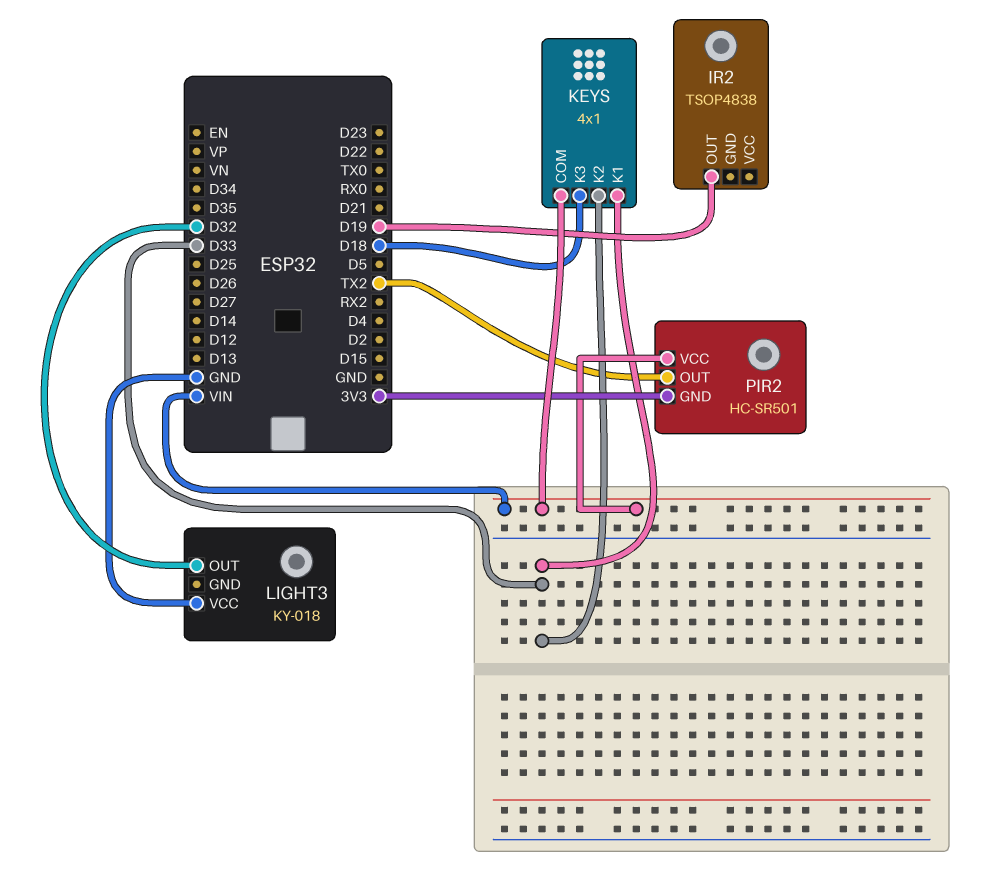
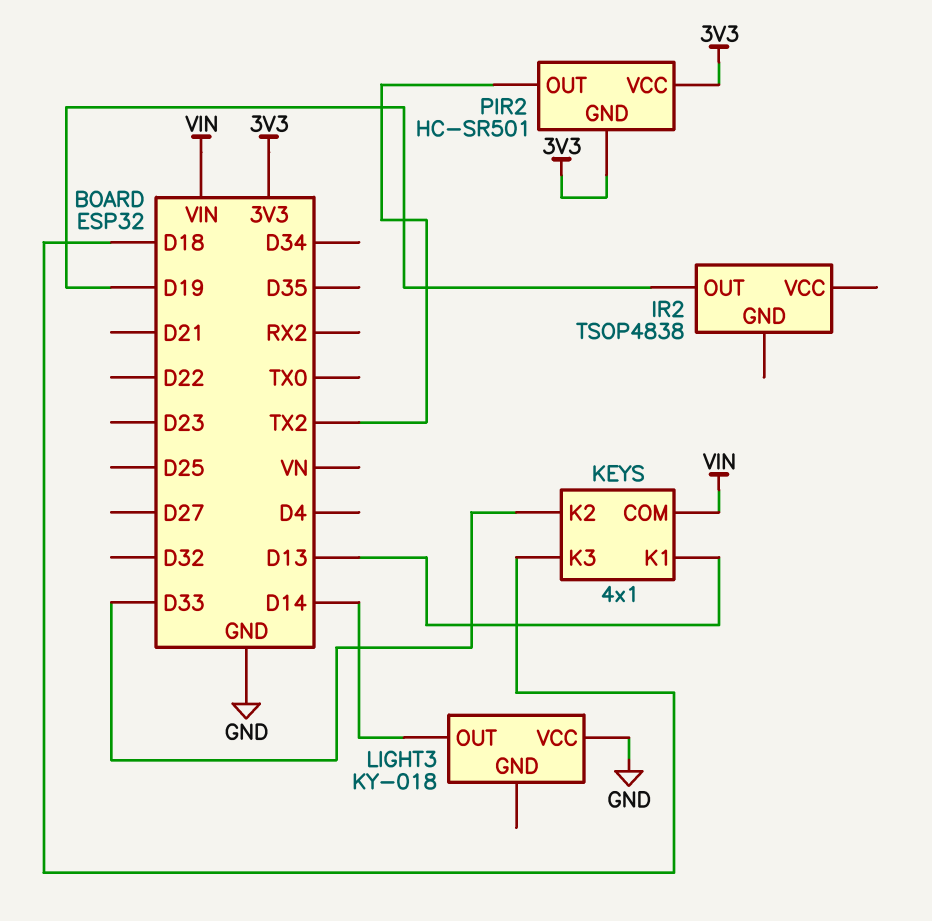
KEYS pin K1: D33 -> D13
LIGHT3 pin OUT: D32 -> D14
PIR2 pin VCC: VIN -> 3V3

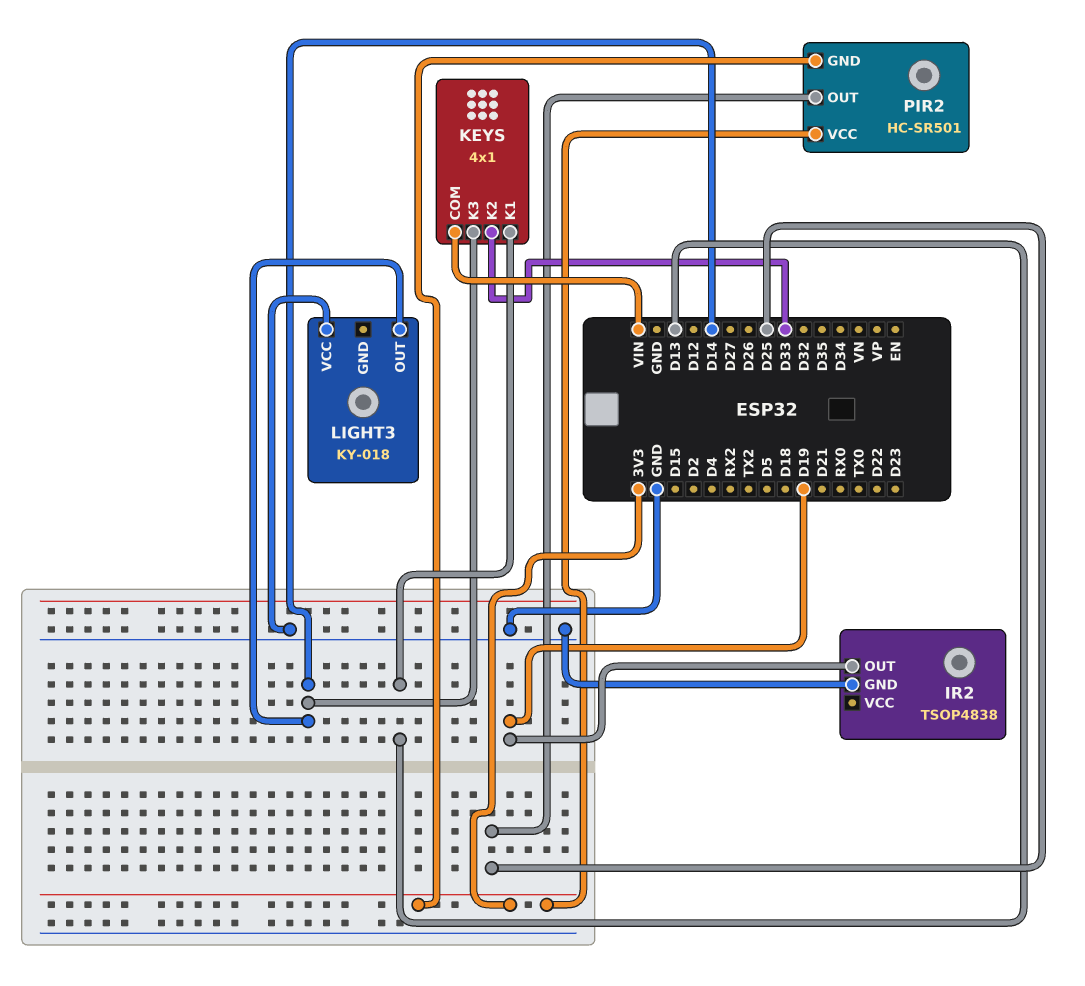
IR2 pin GND: none -> GND
KEYS pin K3: D18 -> D14
PIR2 pin OUT: TX2 -> D25

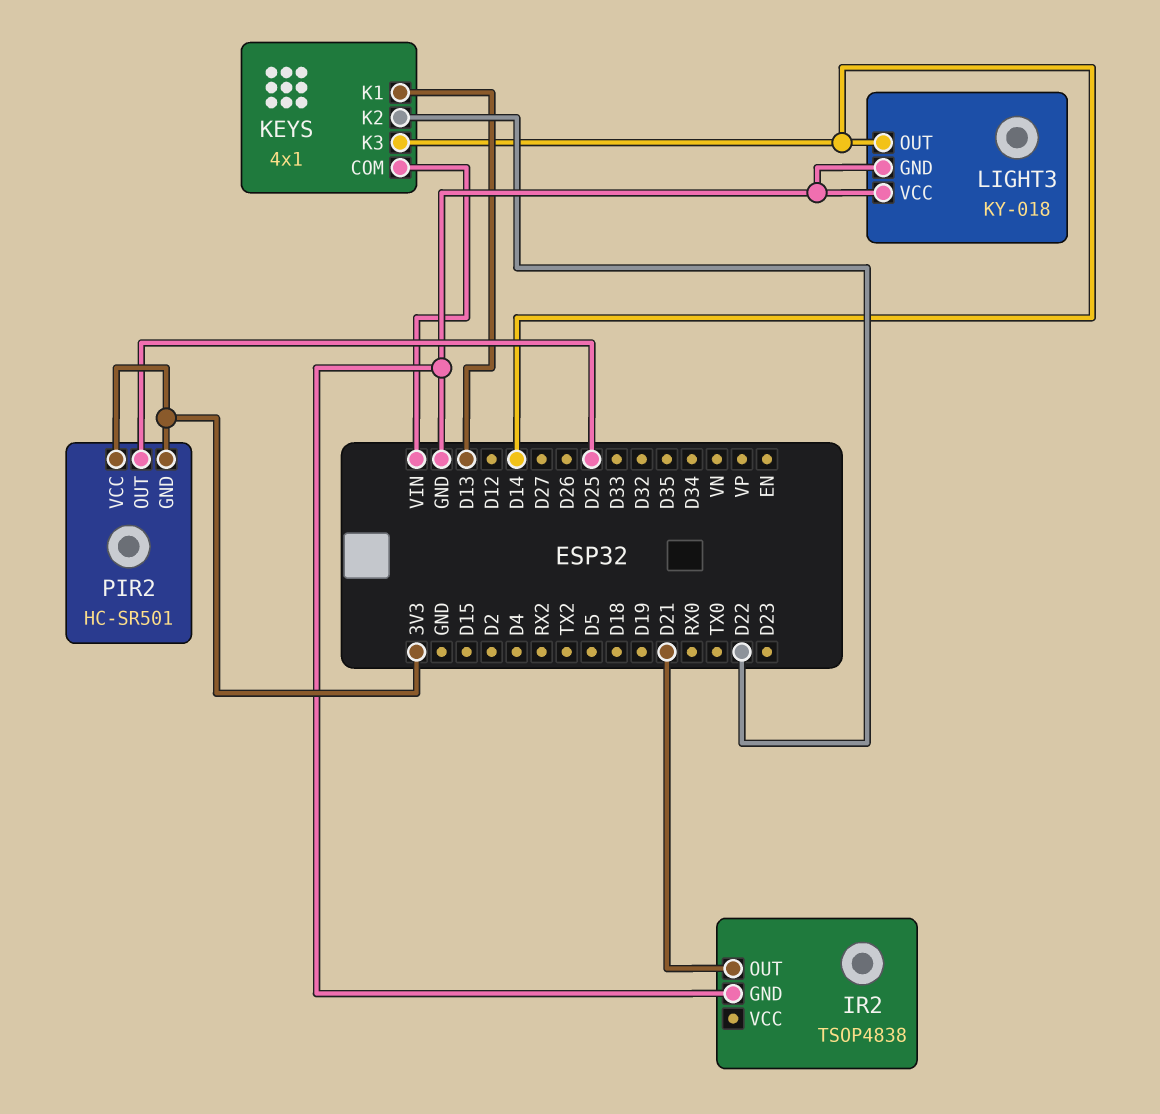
IR2 pin OUT: D19 -> D21
KEYS pin K2: D33 -> D22
LIGHT3 pin GND: none -> GND

